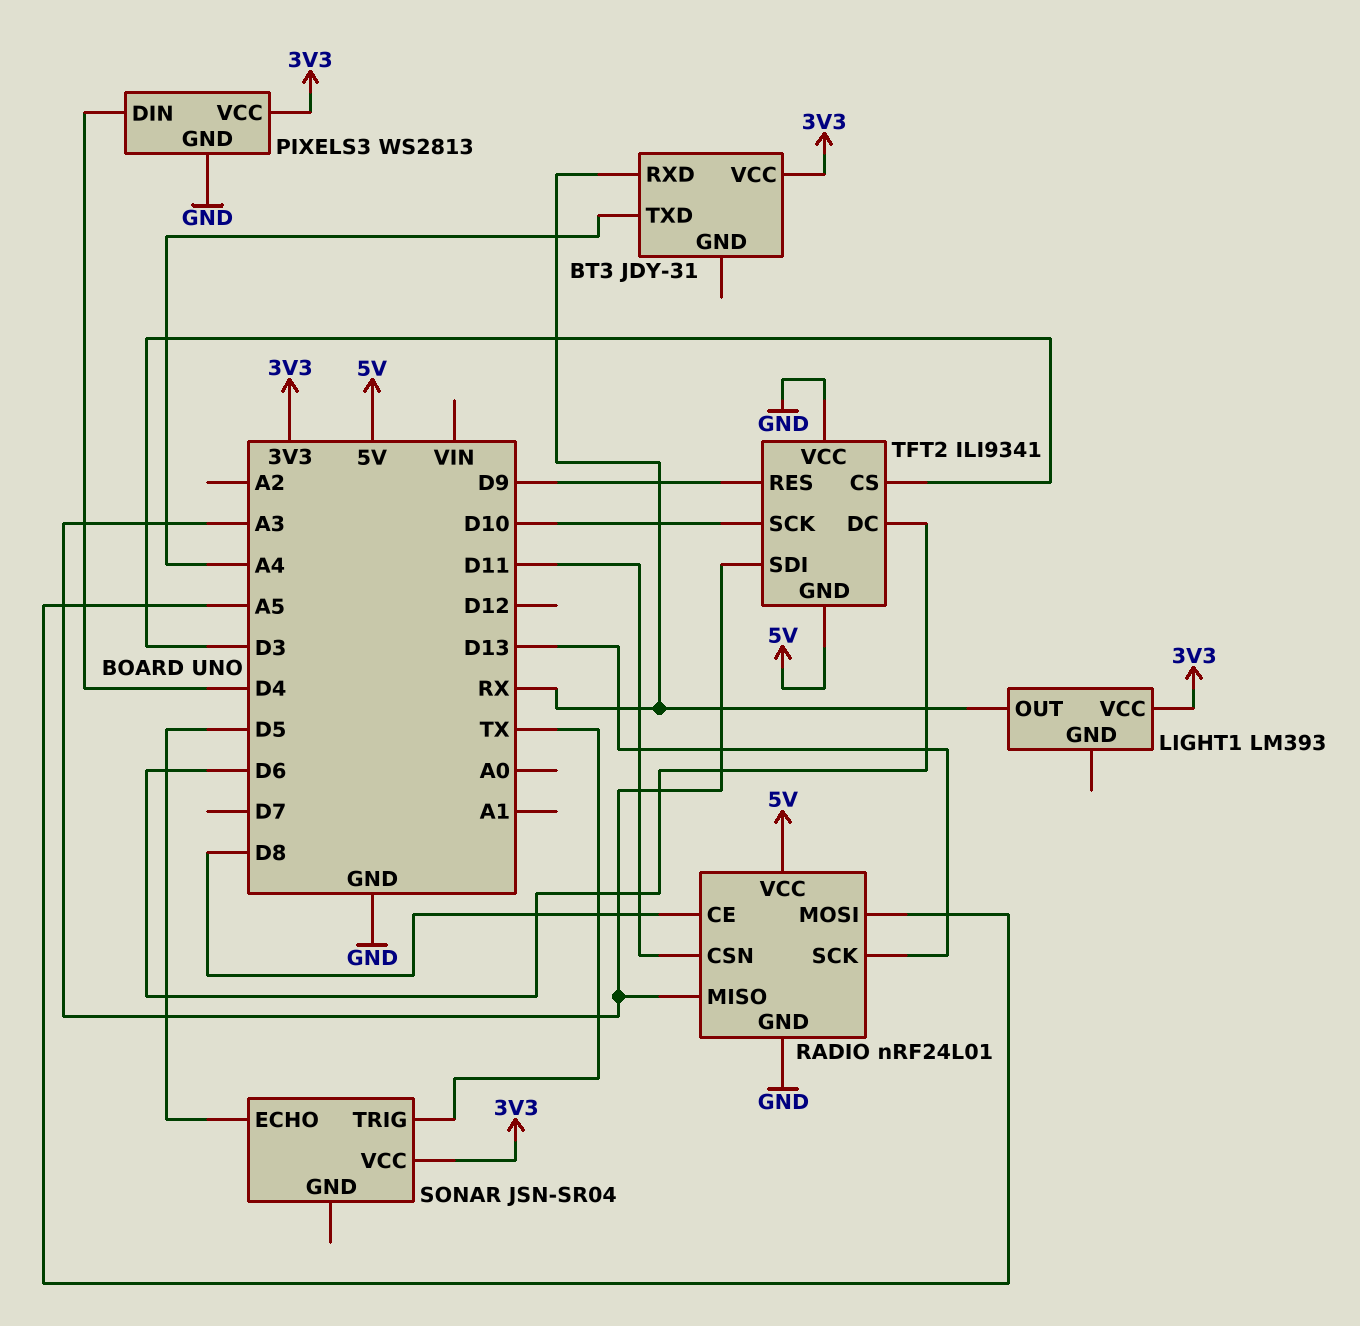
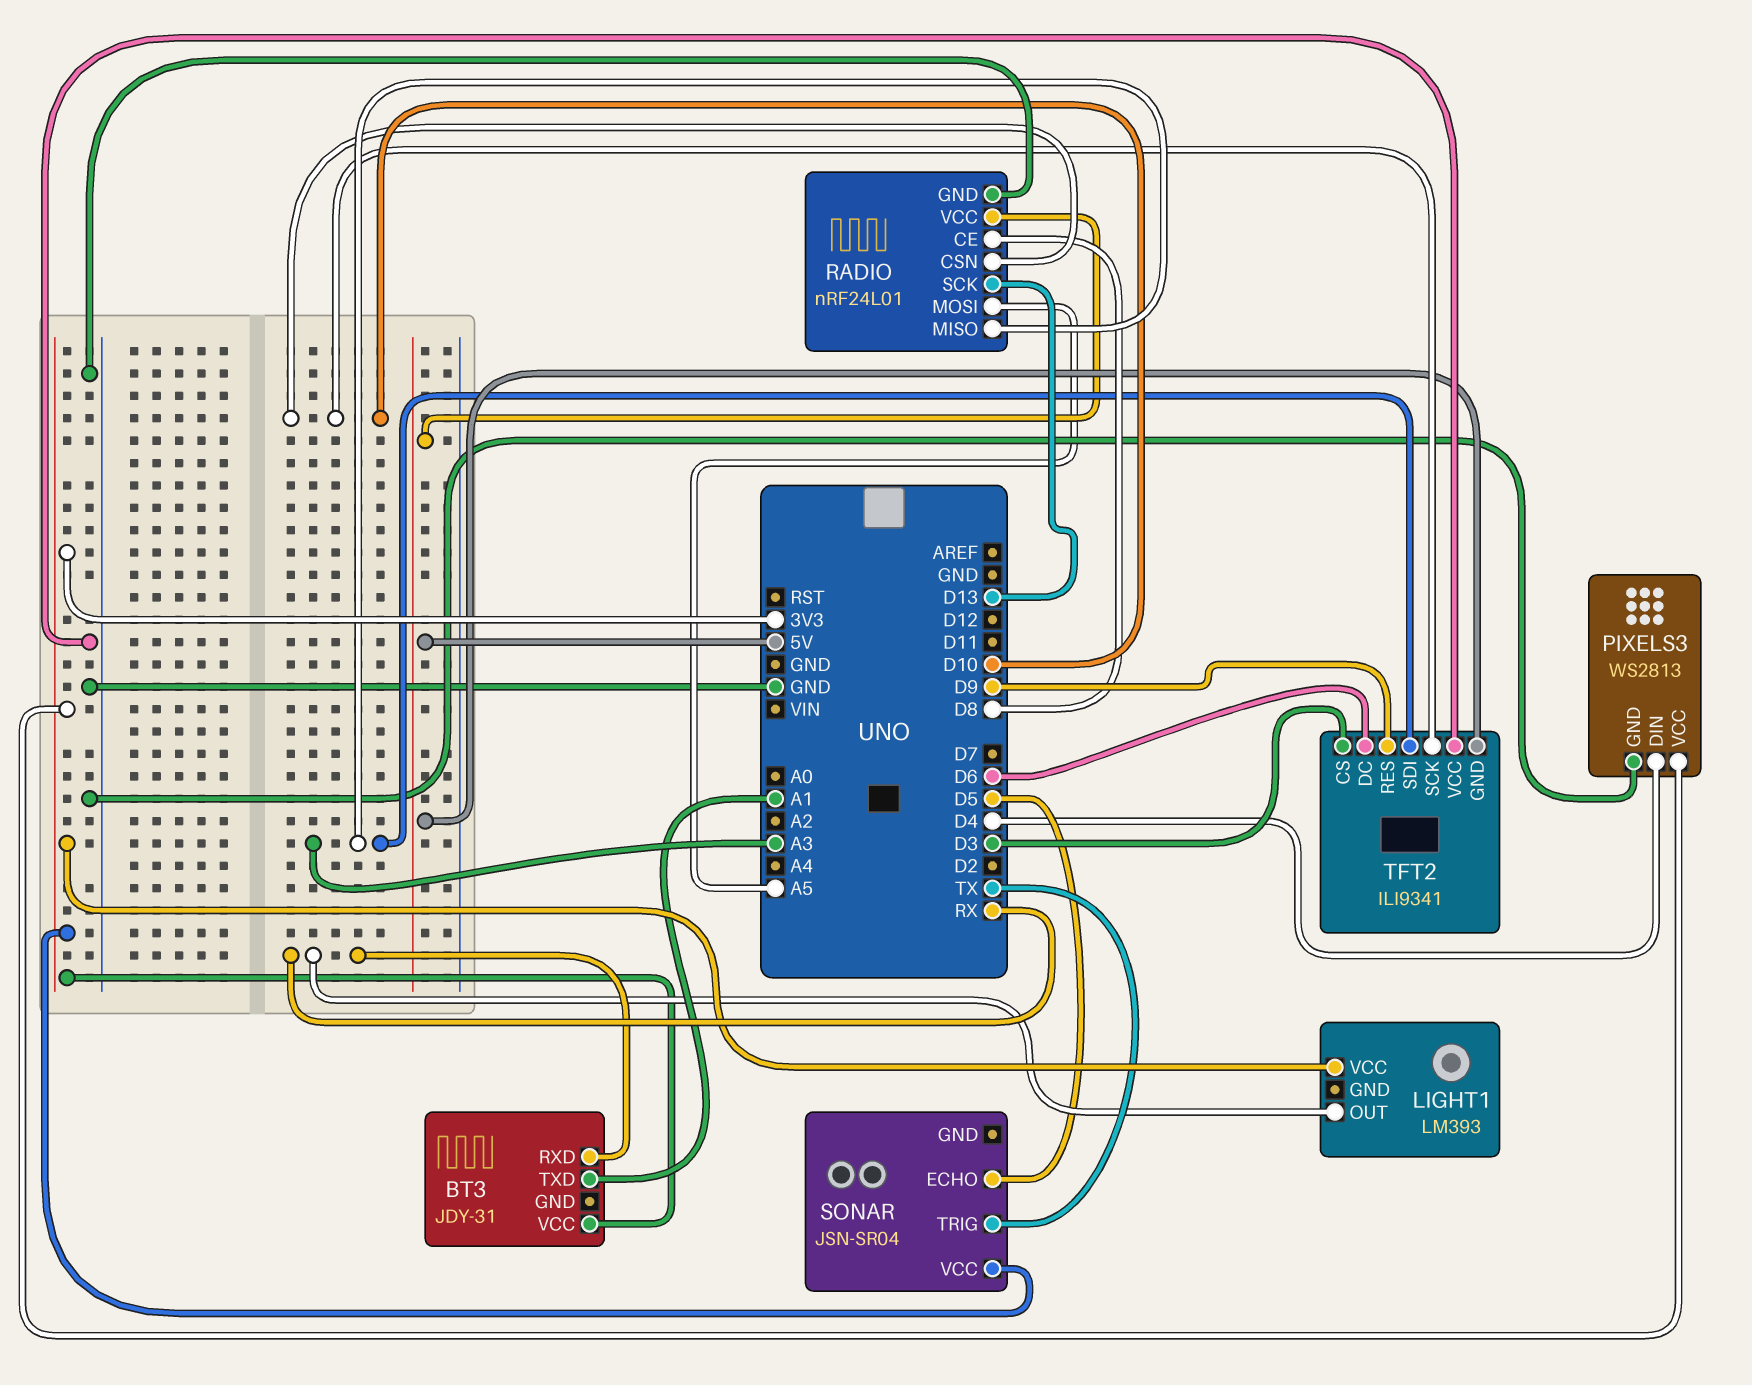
BT3 pin TXD: A4 -> A1
RADIO pin CSN: D11 -> D10

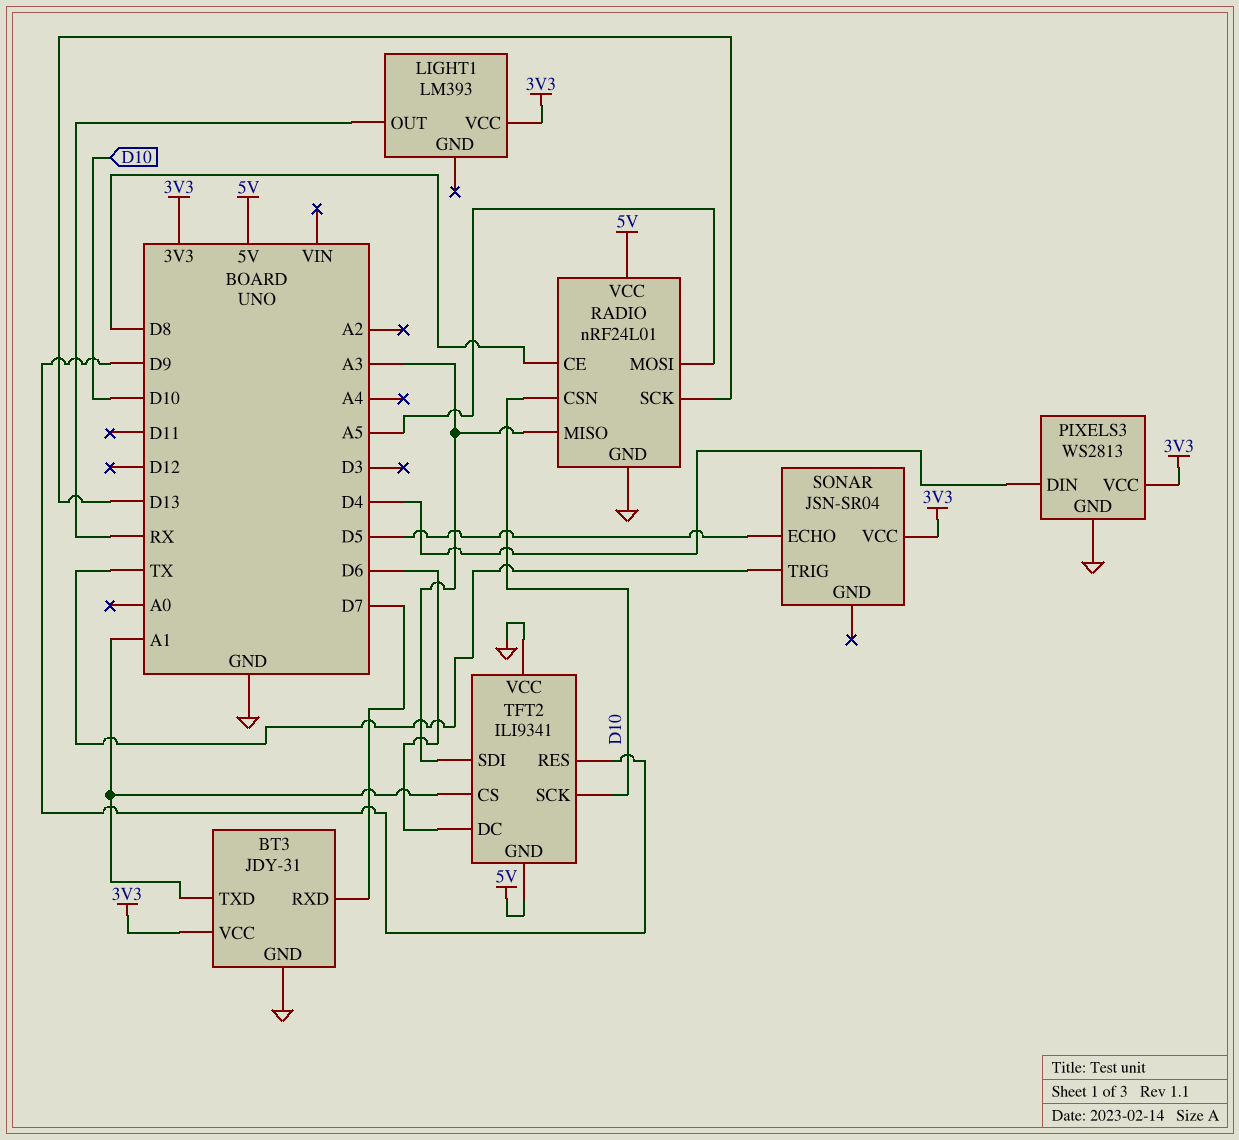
BT3 pin GND: none -> GND
BT3 pin RXD: RX -> D7
TFT2 pin CS: D3 -> A1

